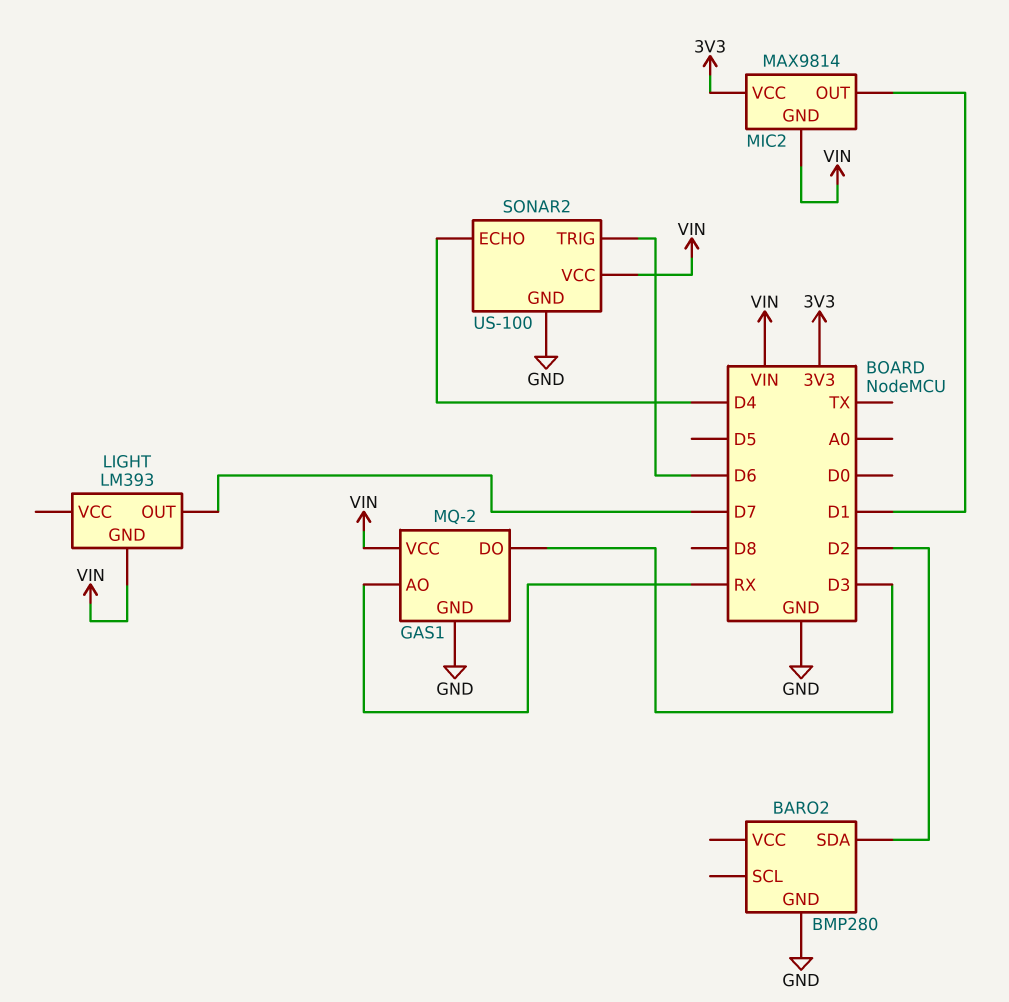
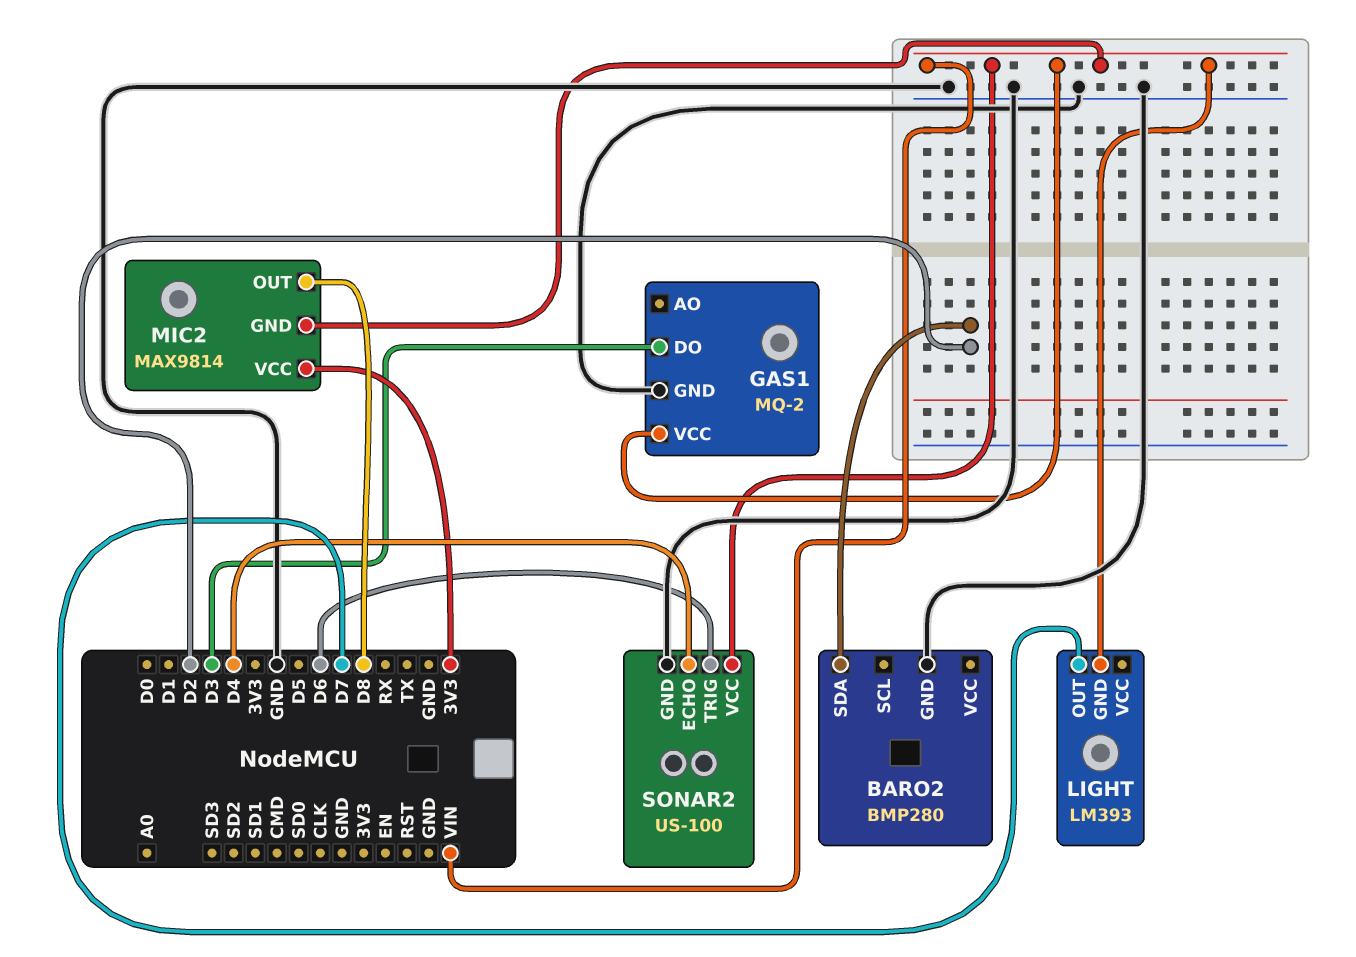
GAS1 pin AO: RX -> none
MIC2 pin OUT: D1 -> D8

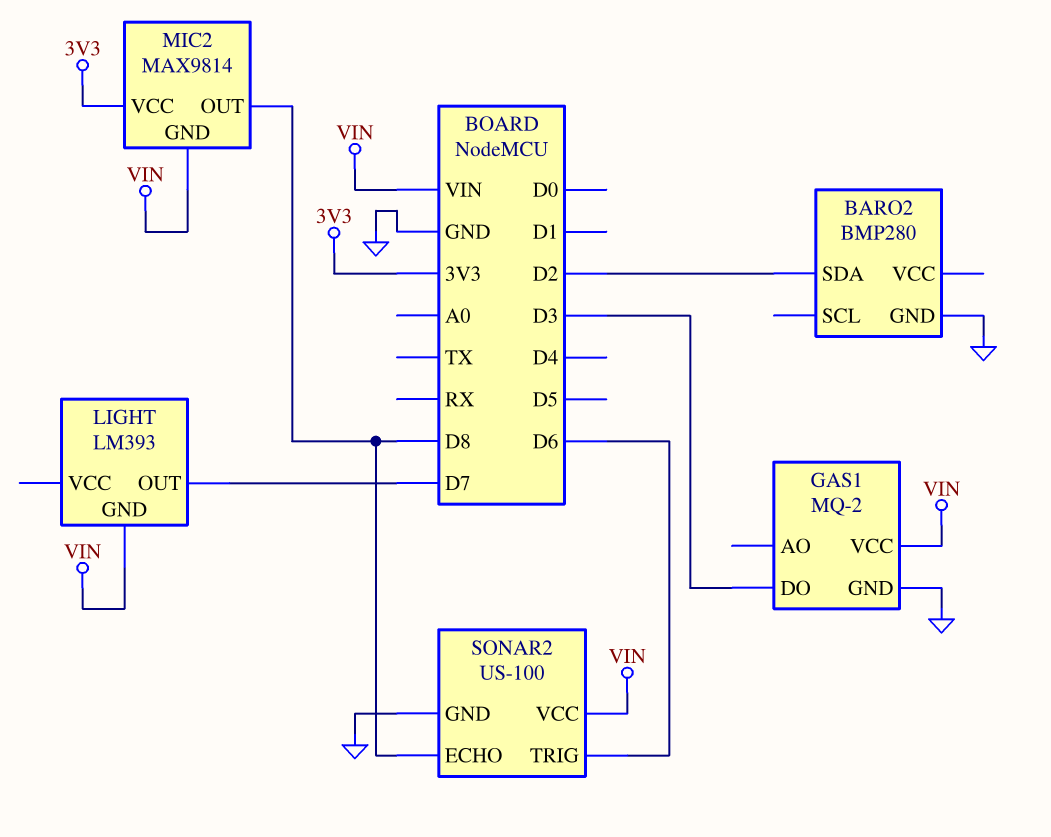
SONAR2 pin ECHO: D4 -> D8

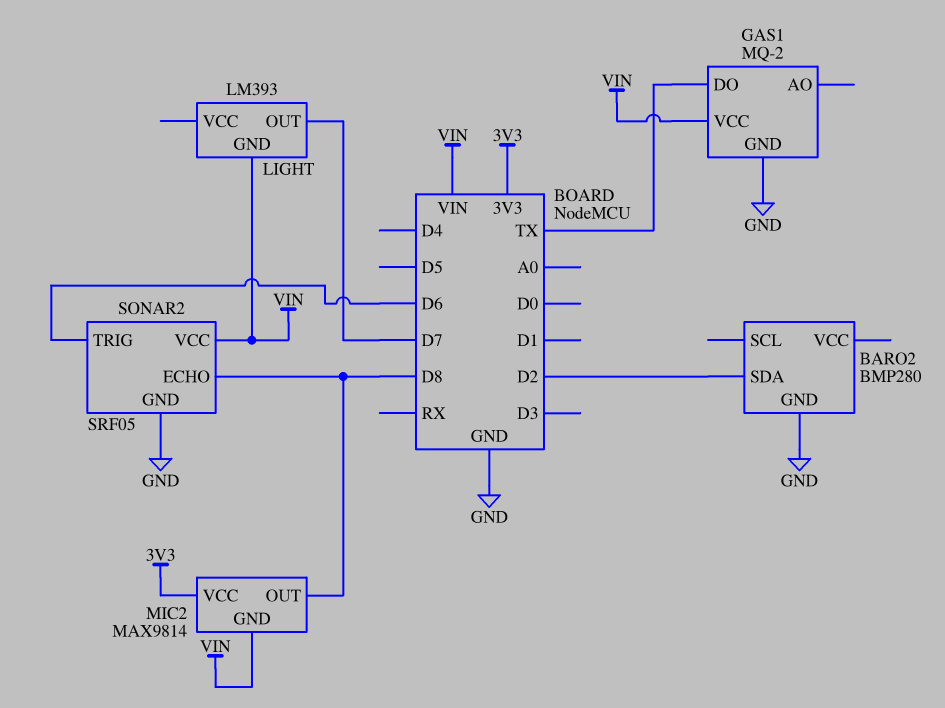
GAS1 pin DO: D3 -> TX
SONAR2: US-100 -> SRF05

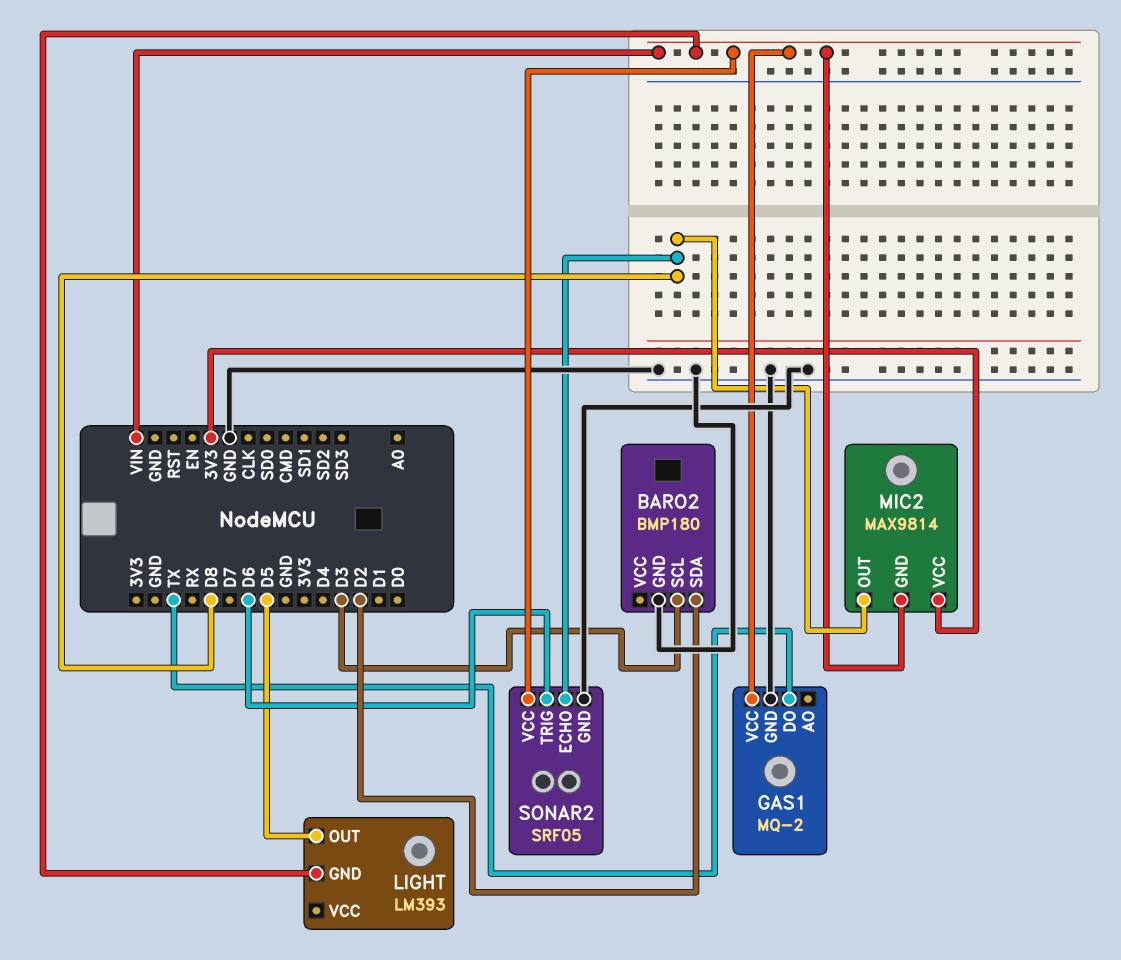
BARO2: BMP280 -> BMP180
BARO2 pin SCL: none -> D3
LIGHT pin OUT: D7 -> D5

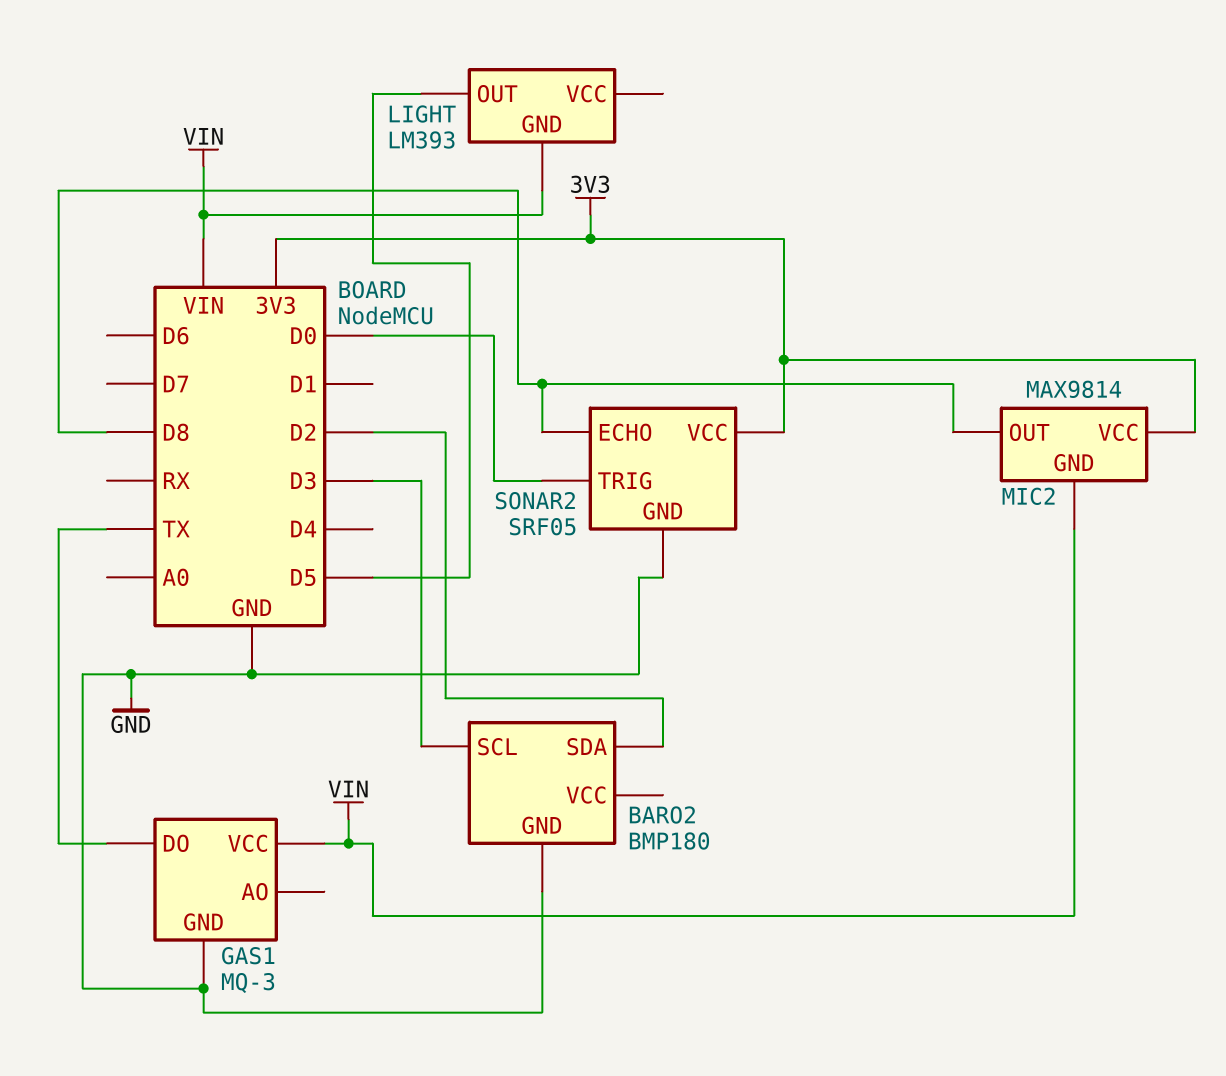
GAS1: MQ-2 -> MQ-3
SONAR2 pin TRIG: D6 -> D0
SONAR2 pin VCC: VIN -> 3V3

